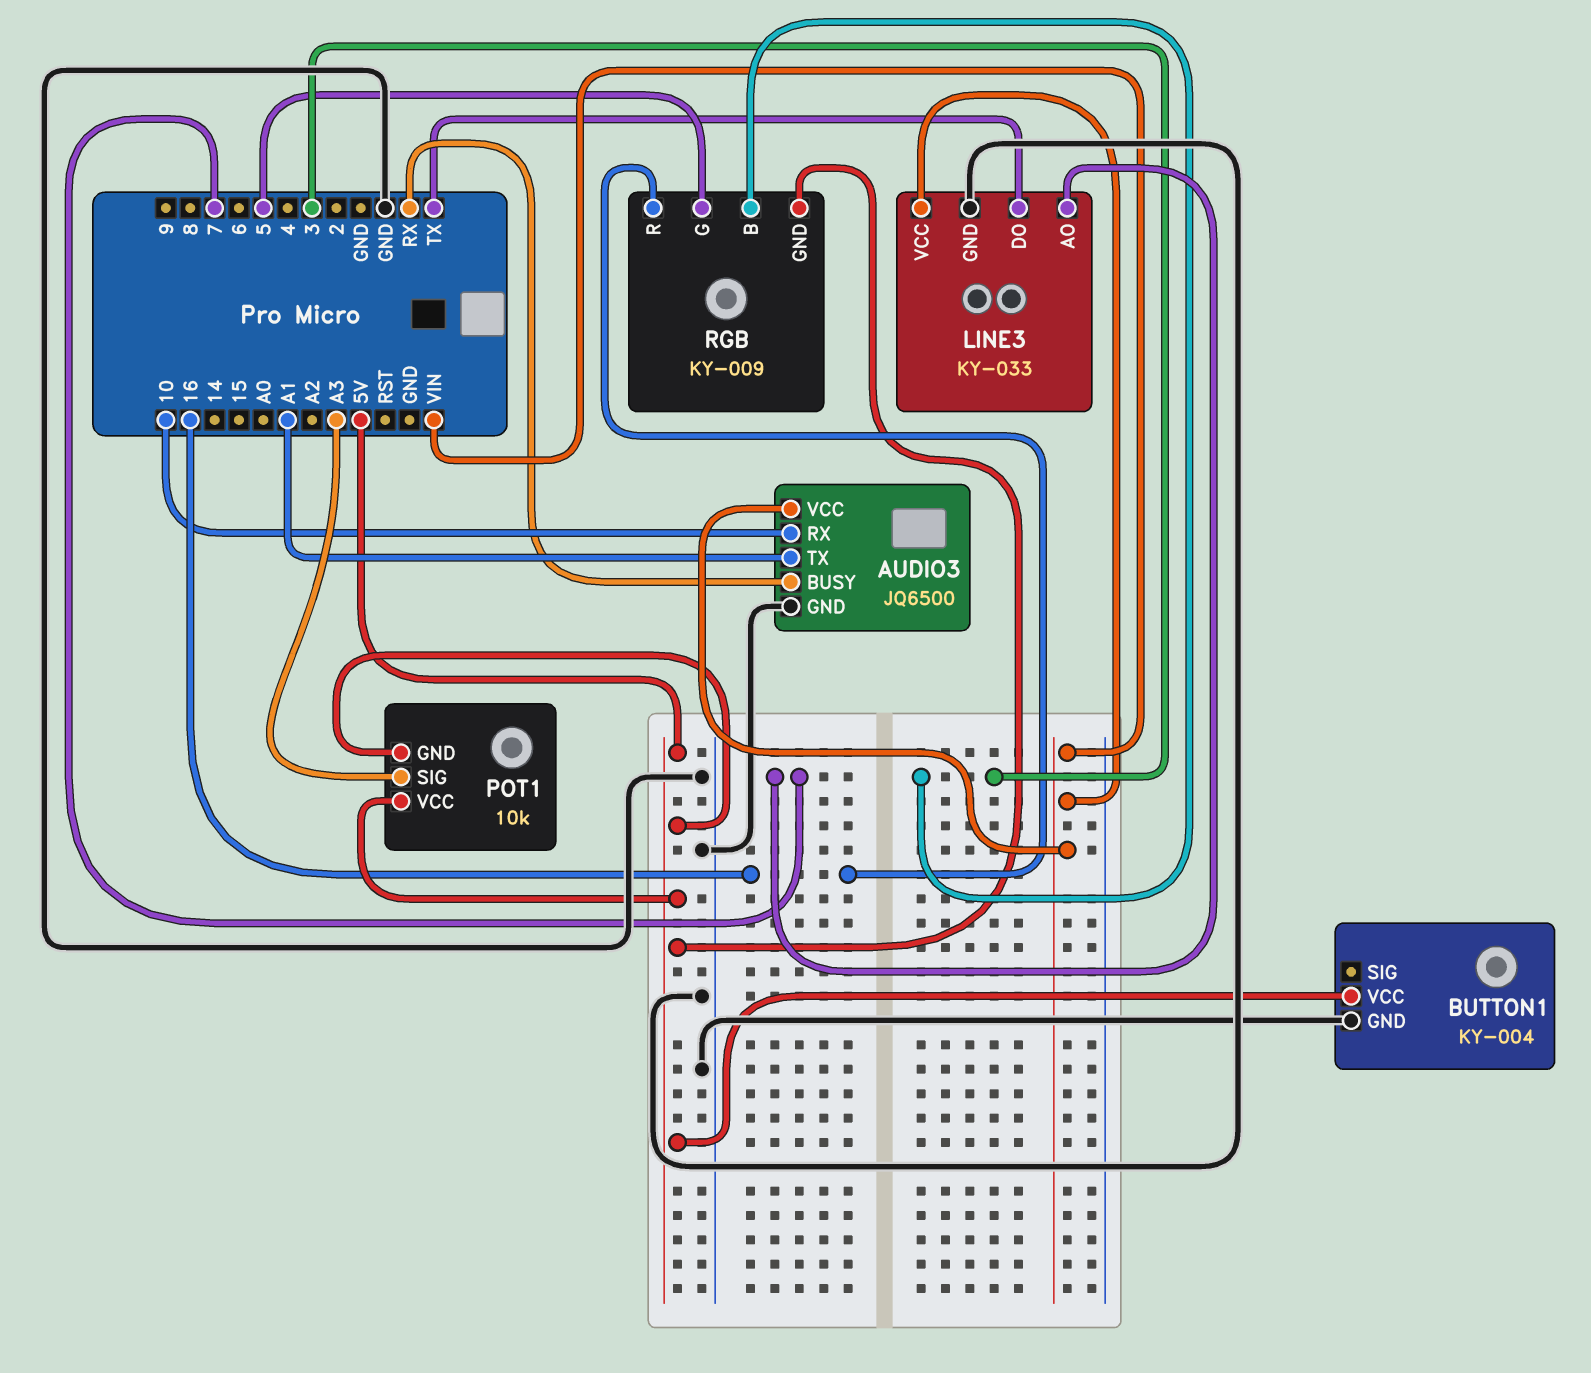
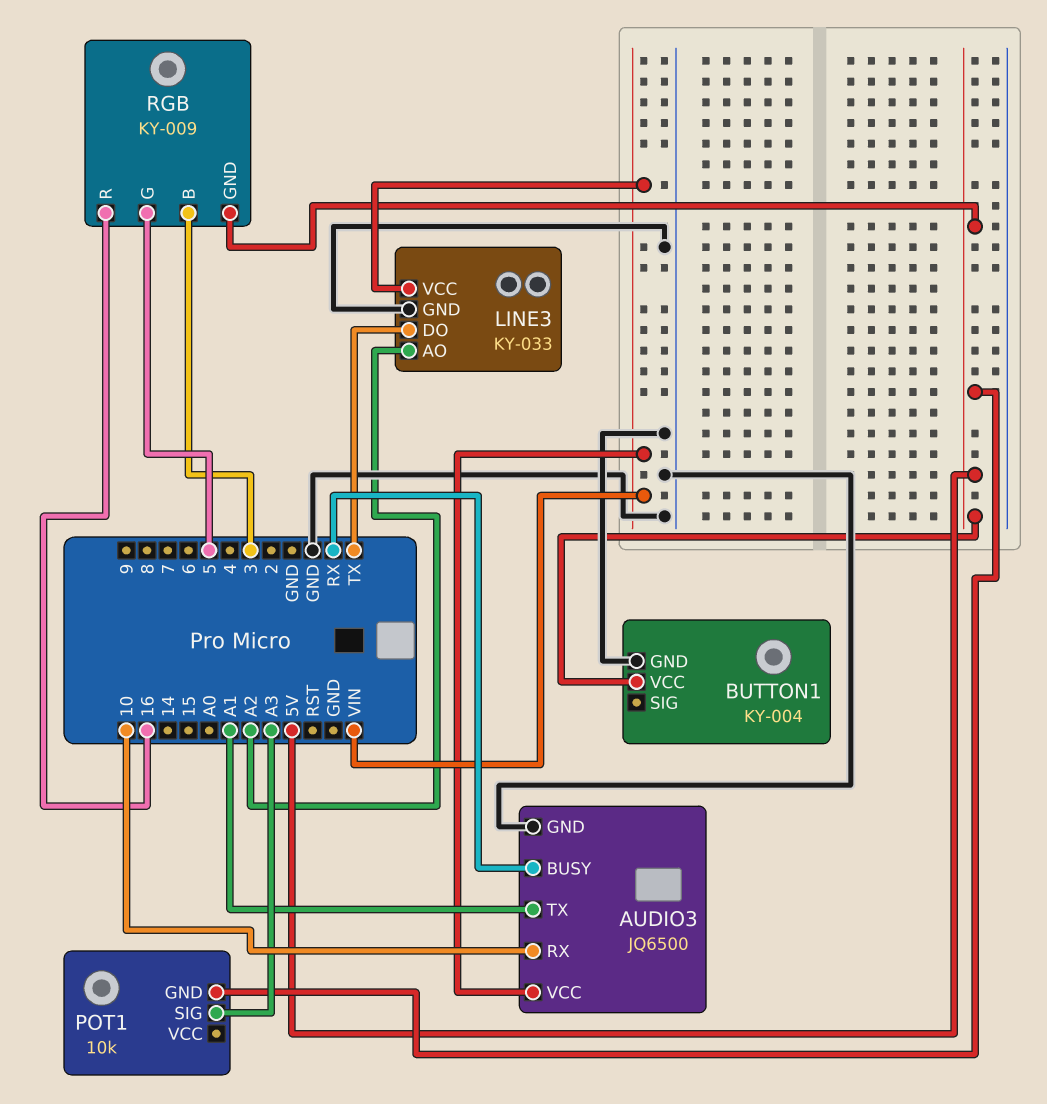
LINE3 pin AO: 7 -> A2
POT1 pin VCC: 5V -> none

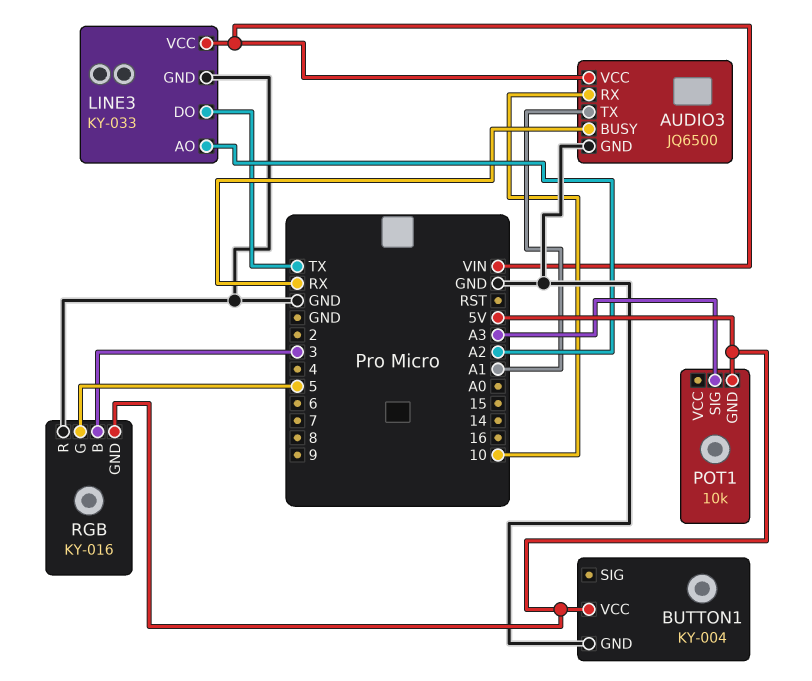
RGB: KY-009 -> KY-016
RGB pin R: 16 -> GND

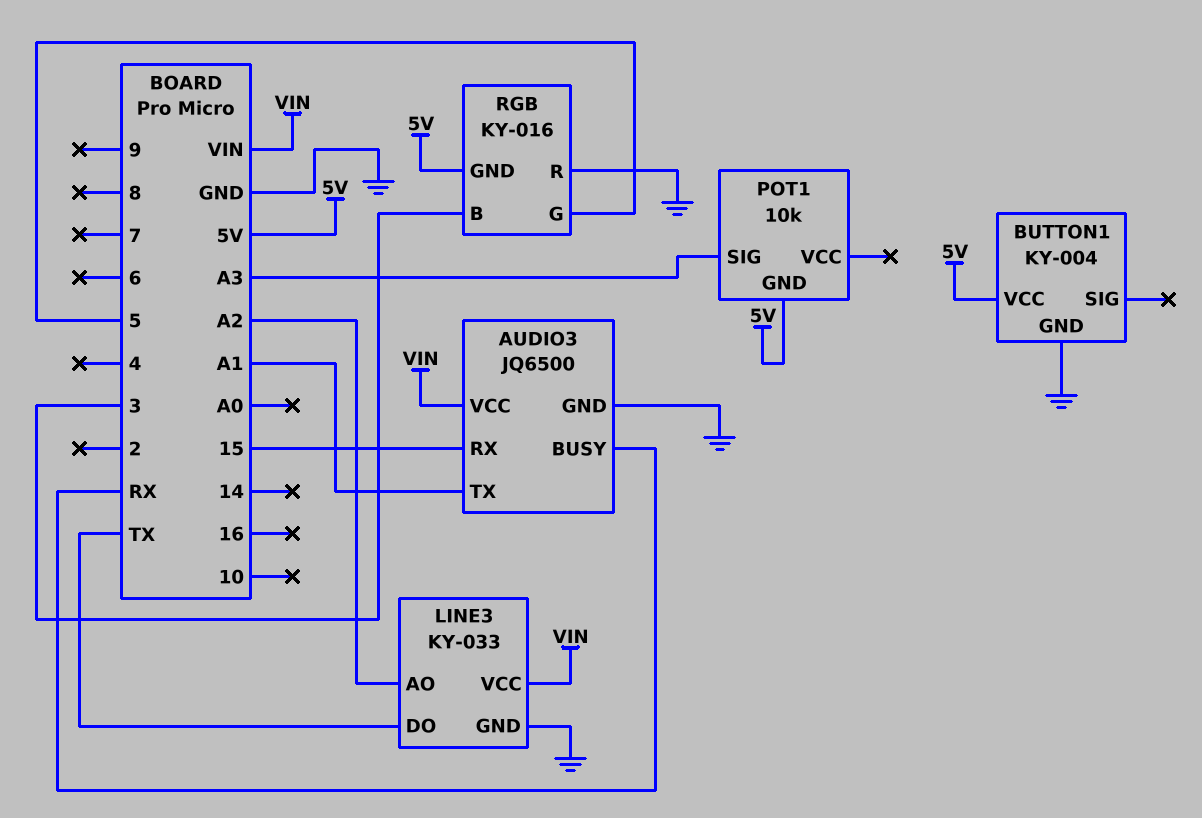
AUDIO3 pin RX: 10 -> 15

